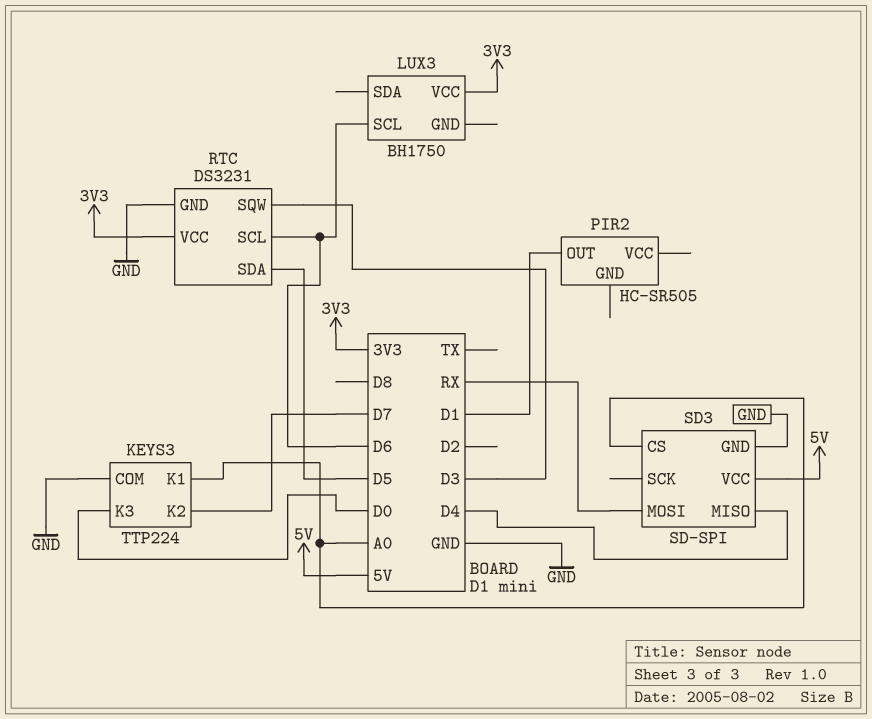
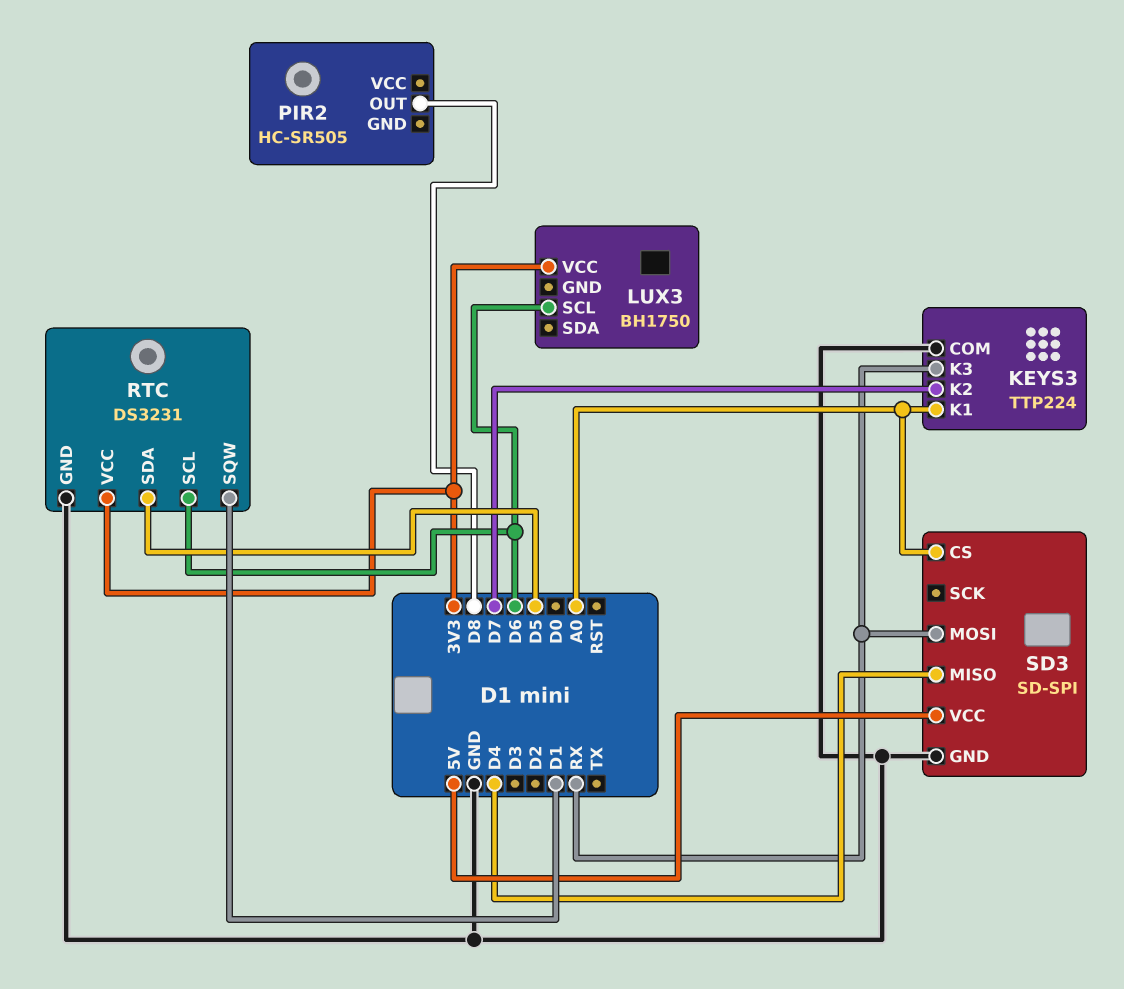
KEYS3 pin K3: D0 -> RX
PIR2 pin OUT: D1 -> D8
RTC pin SQW: D3 -> D1

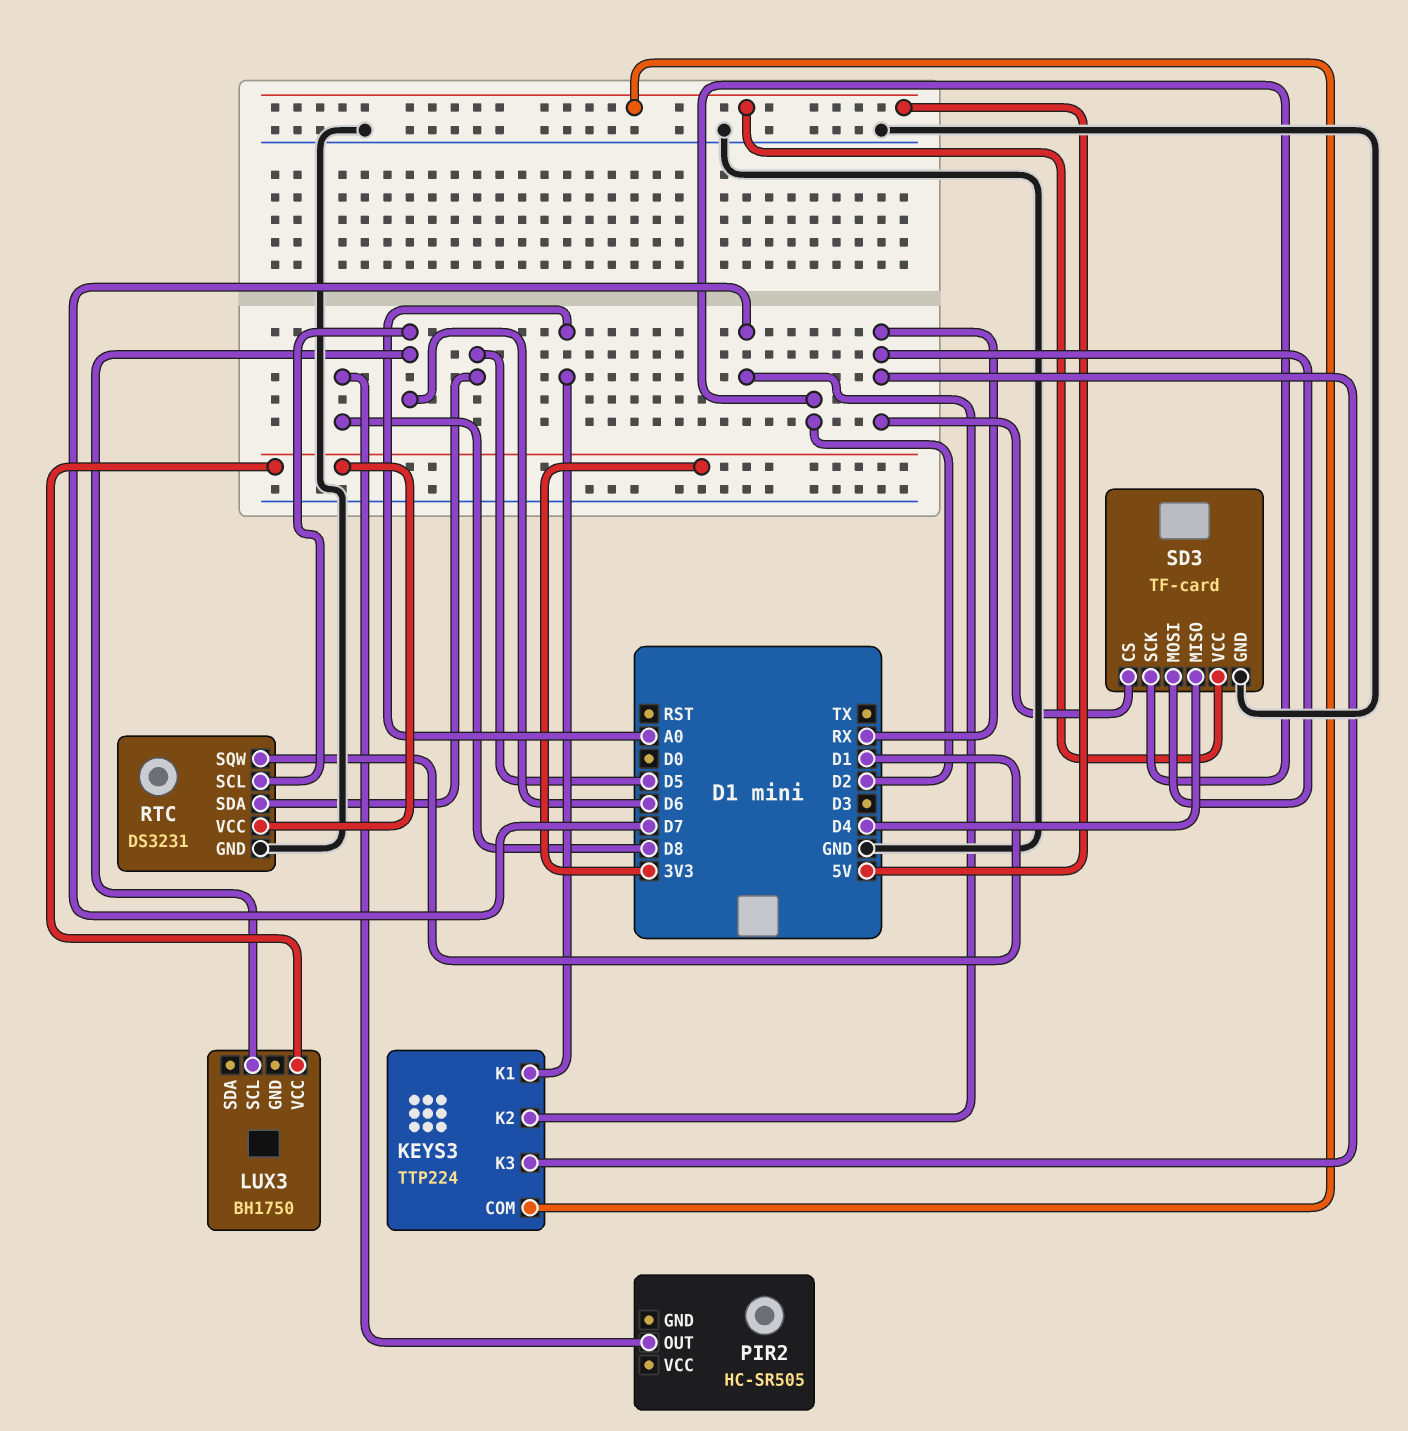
KEYS3 pin COM: GND -> 5V
SD3: SD-SPI -> TF-card
SD3 pin CS: A0 -> RX
SD3 pin SCK: none -> D2

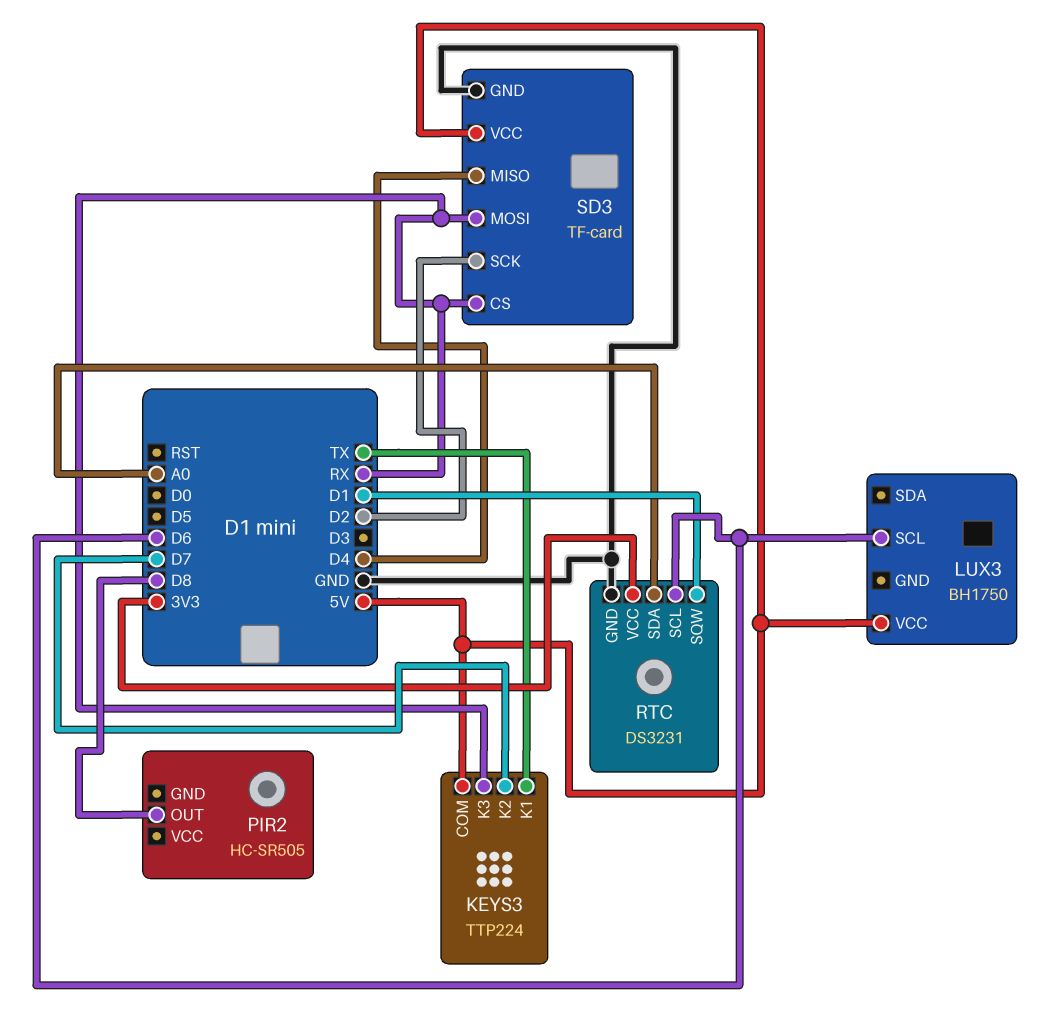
KEYS3 pin K1: A0 -> TX
LUX3 pin VCC: 3V3 -> 5V
RTC pin SDA: D5 -> A0

